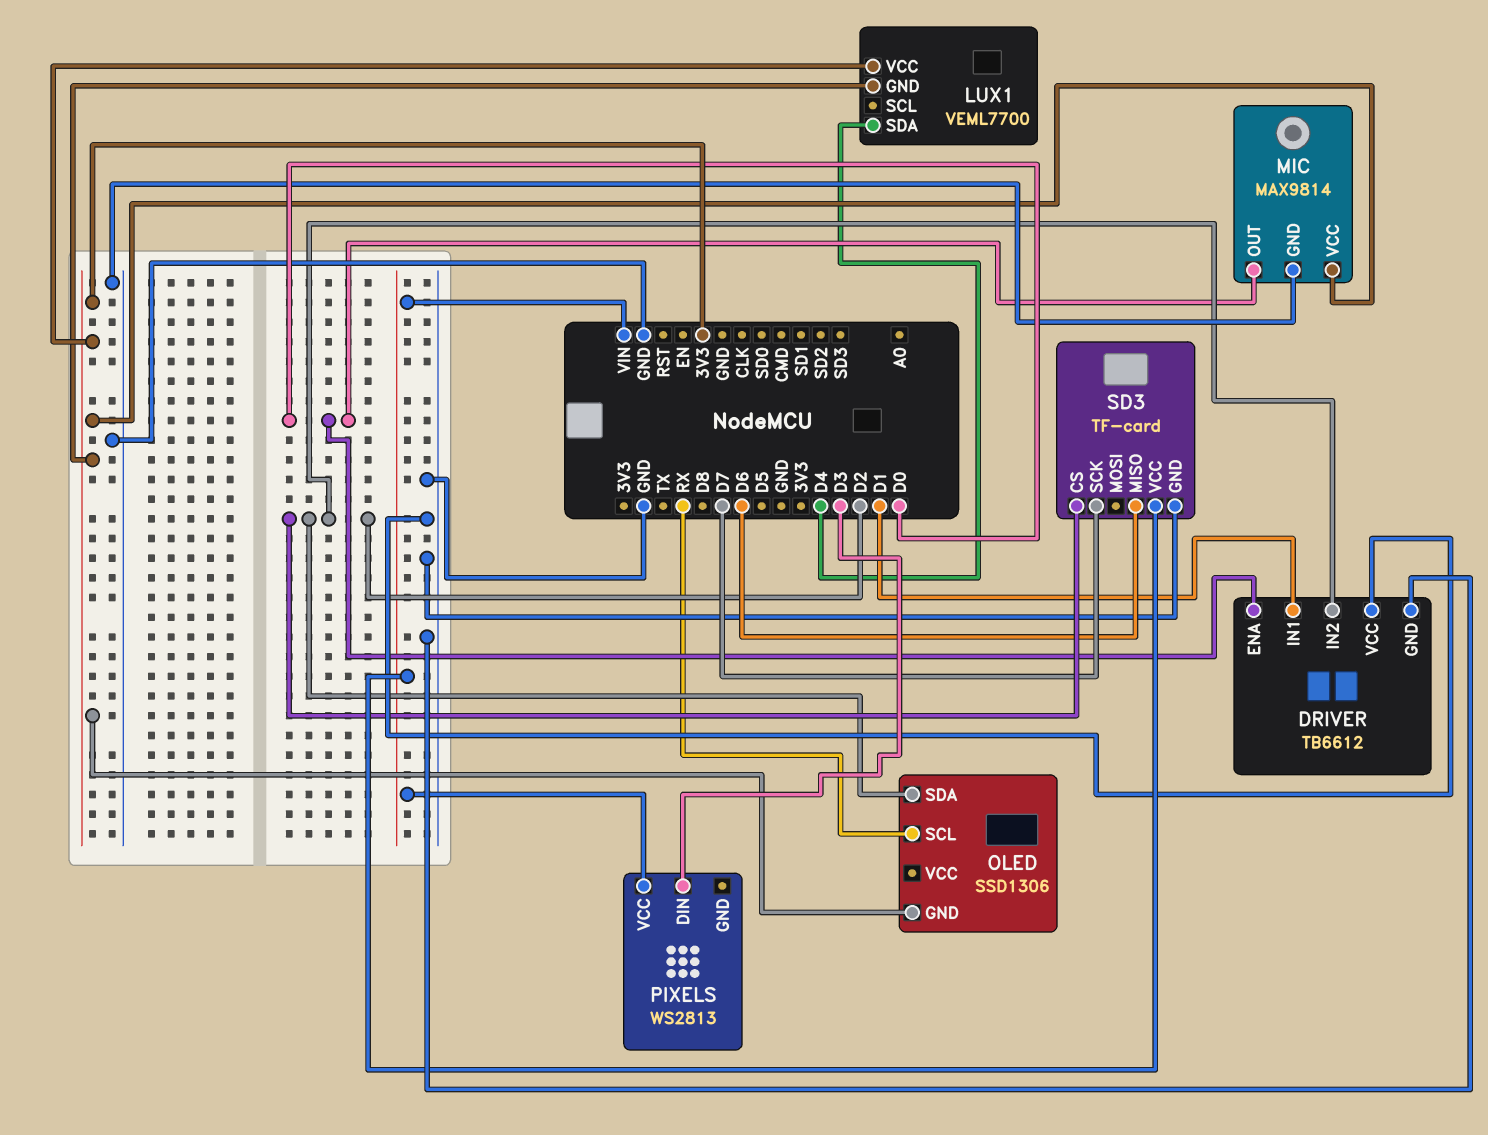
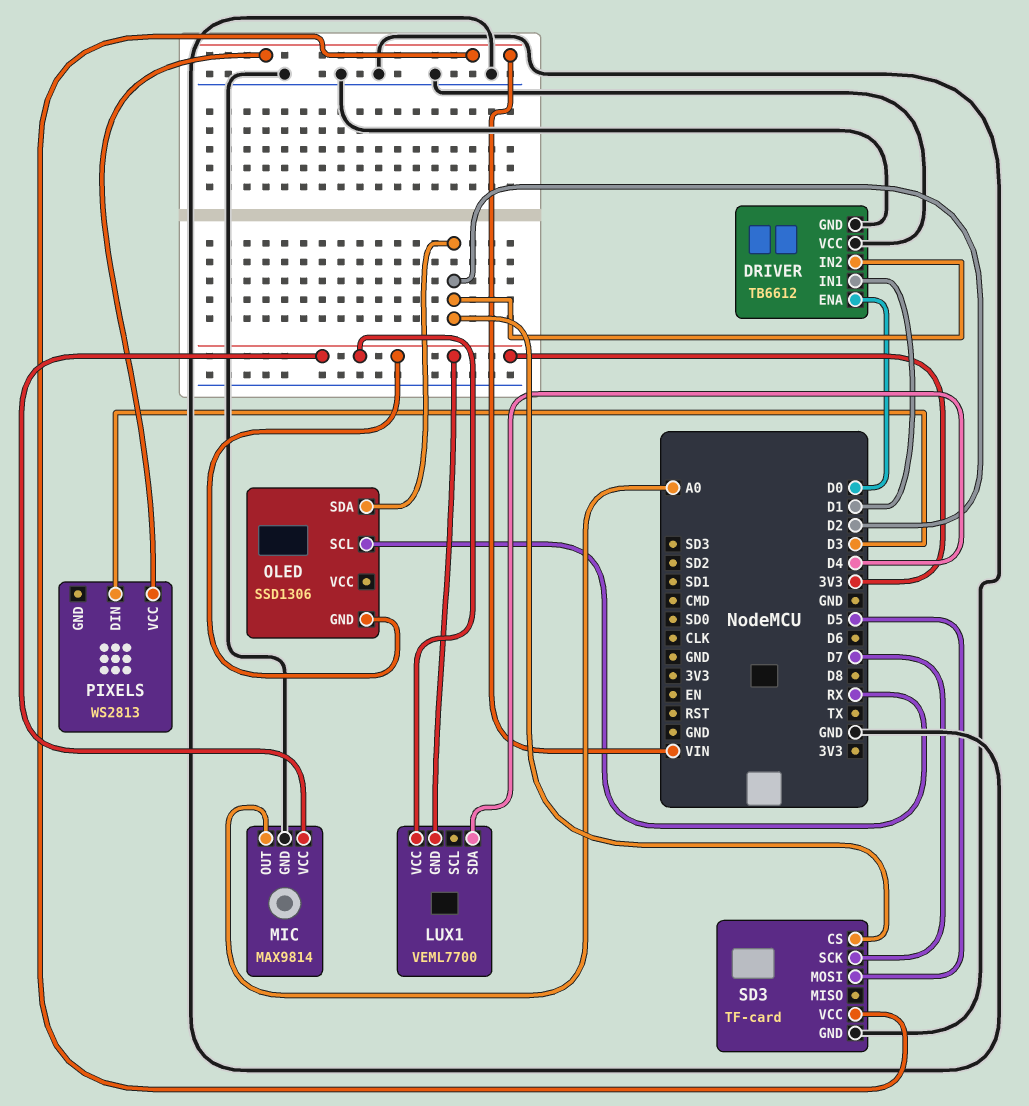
MIC pin OUT: D0 -> A0
SD3 pin MISO: D6 -> none
SD3 pin MOSI: none -> D5

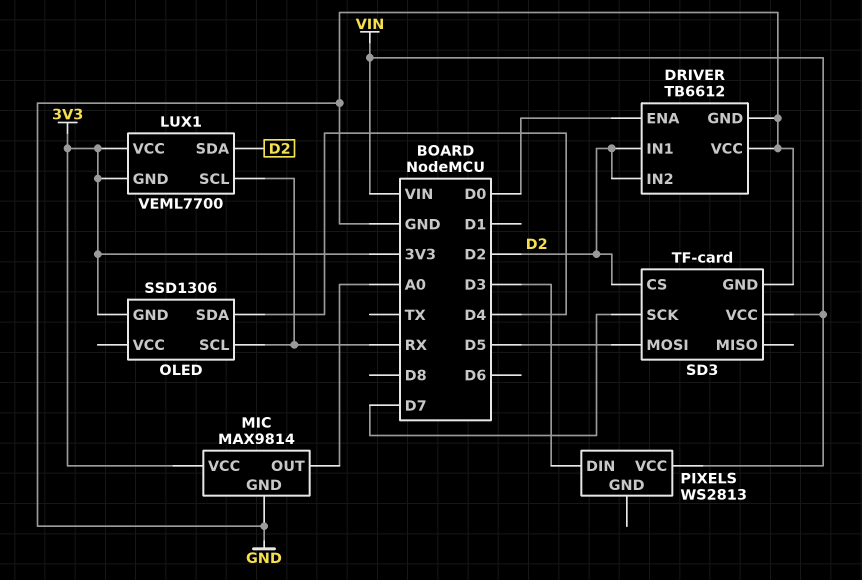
DRIVER pin IN1: D1 -> D2
LUX1 pin SCL: none -> RX
LUX1 pin SDA: D4 -> D2
OLED pin SDA: D2 -> D4

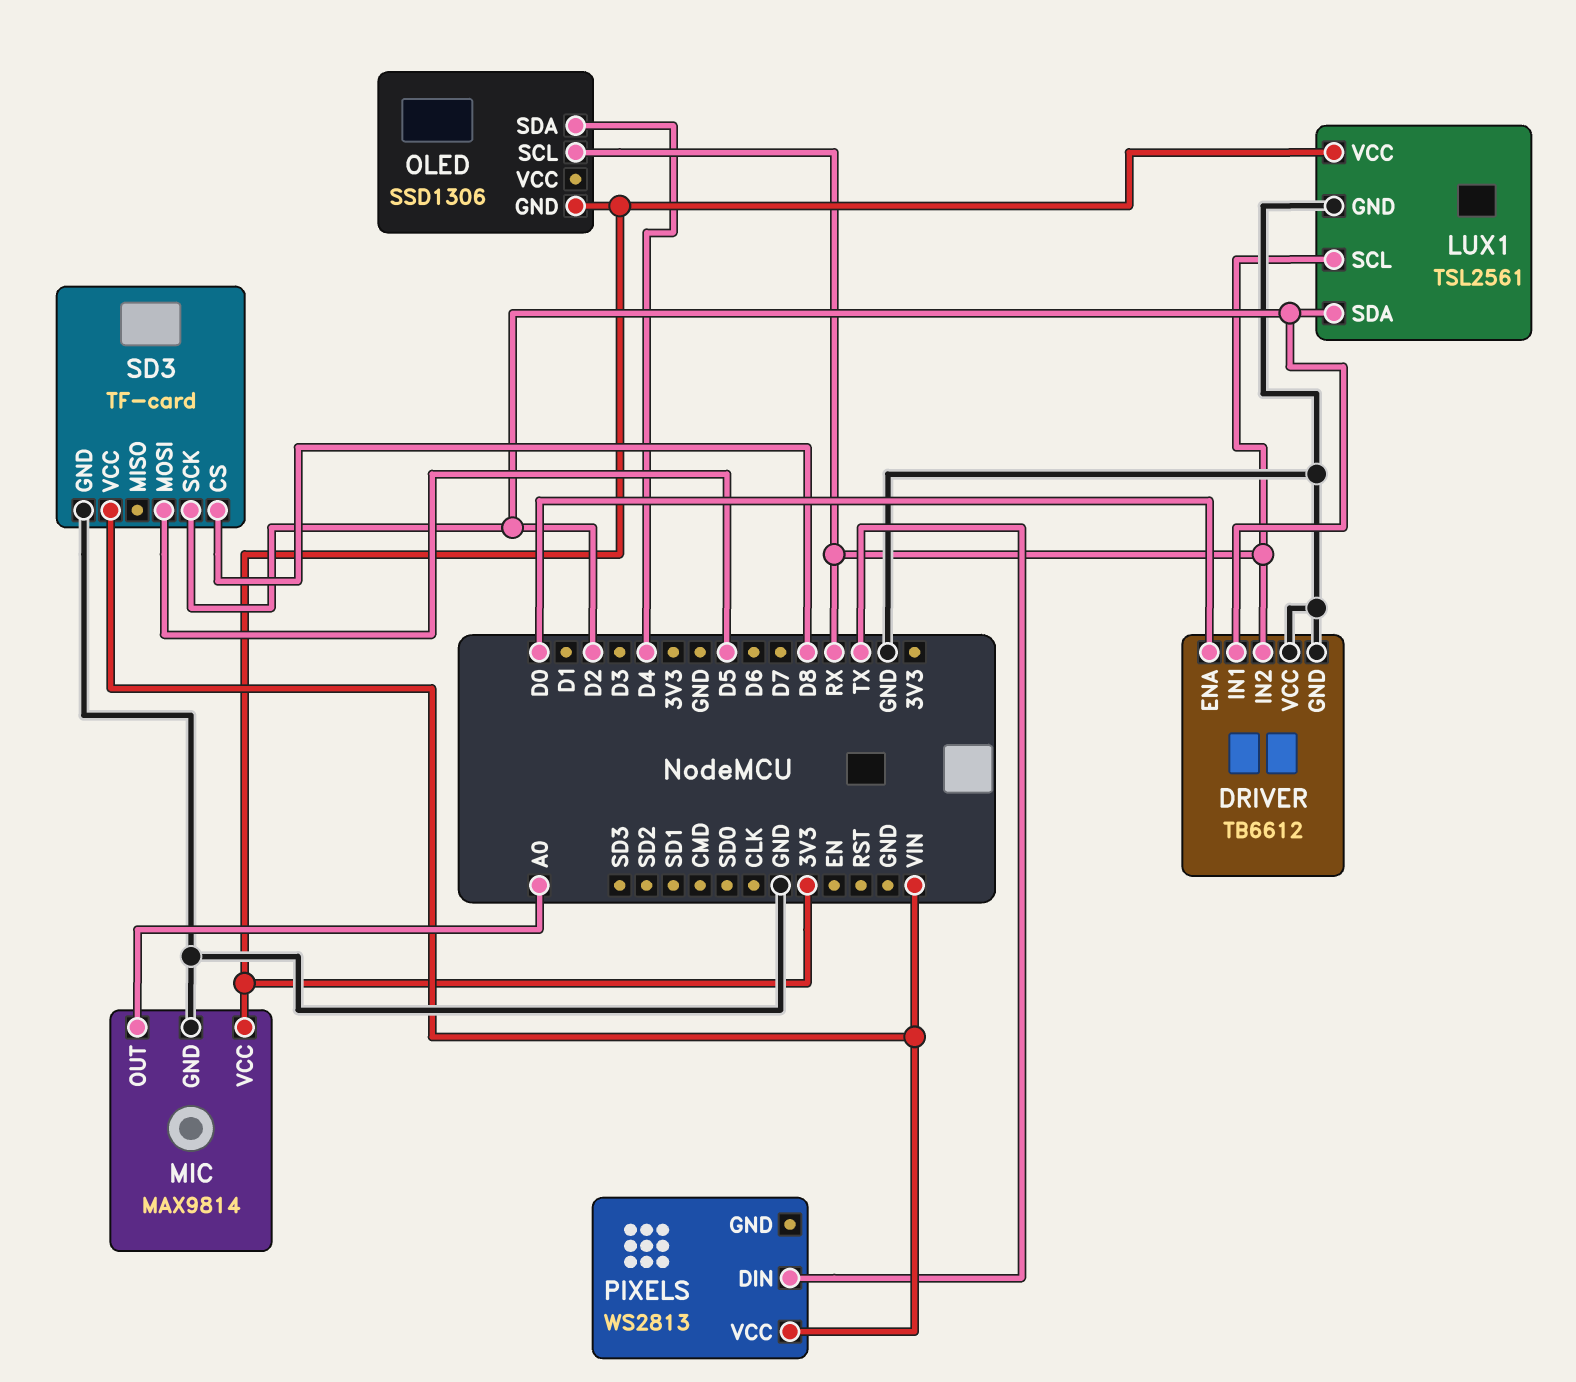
DRIVER pin IN2: D2 -> RX
LUX1: VEML7700 -> TSL2561
LUX1 pin GND: 3V3 -> GND
PIXELS pin DIN: D3 -> TX
SD3 pin CS: D2 -> D8
SD3 pin SCK: D7 -> D2

